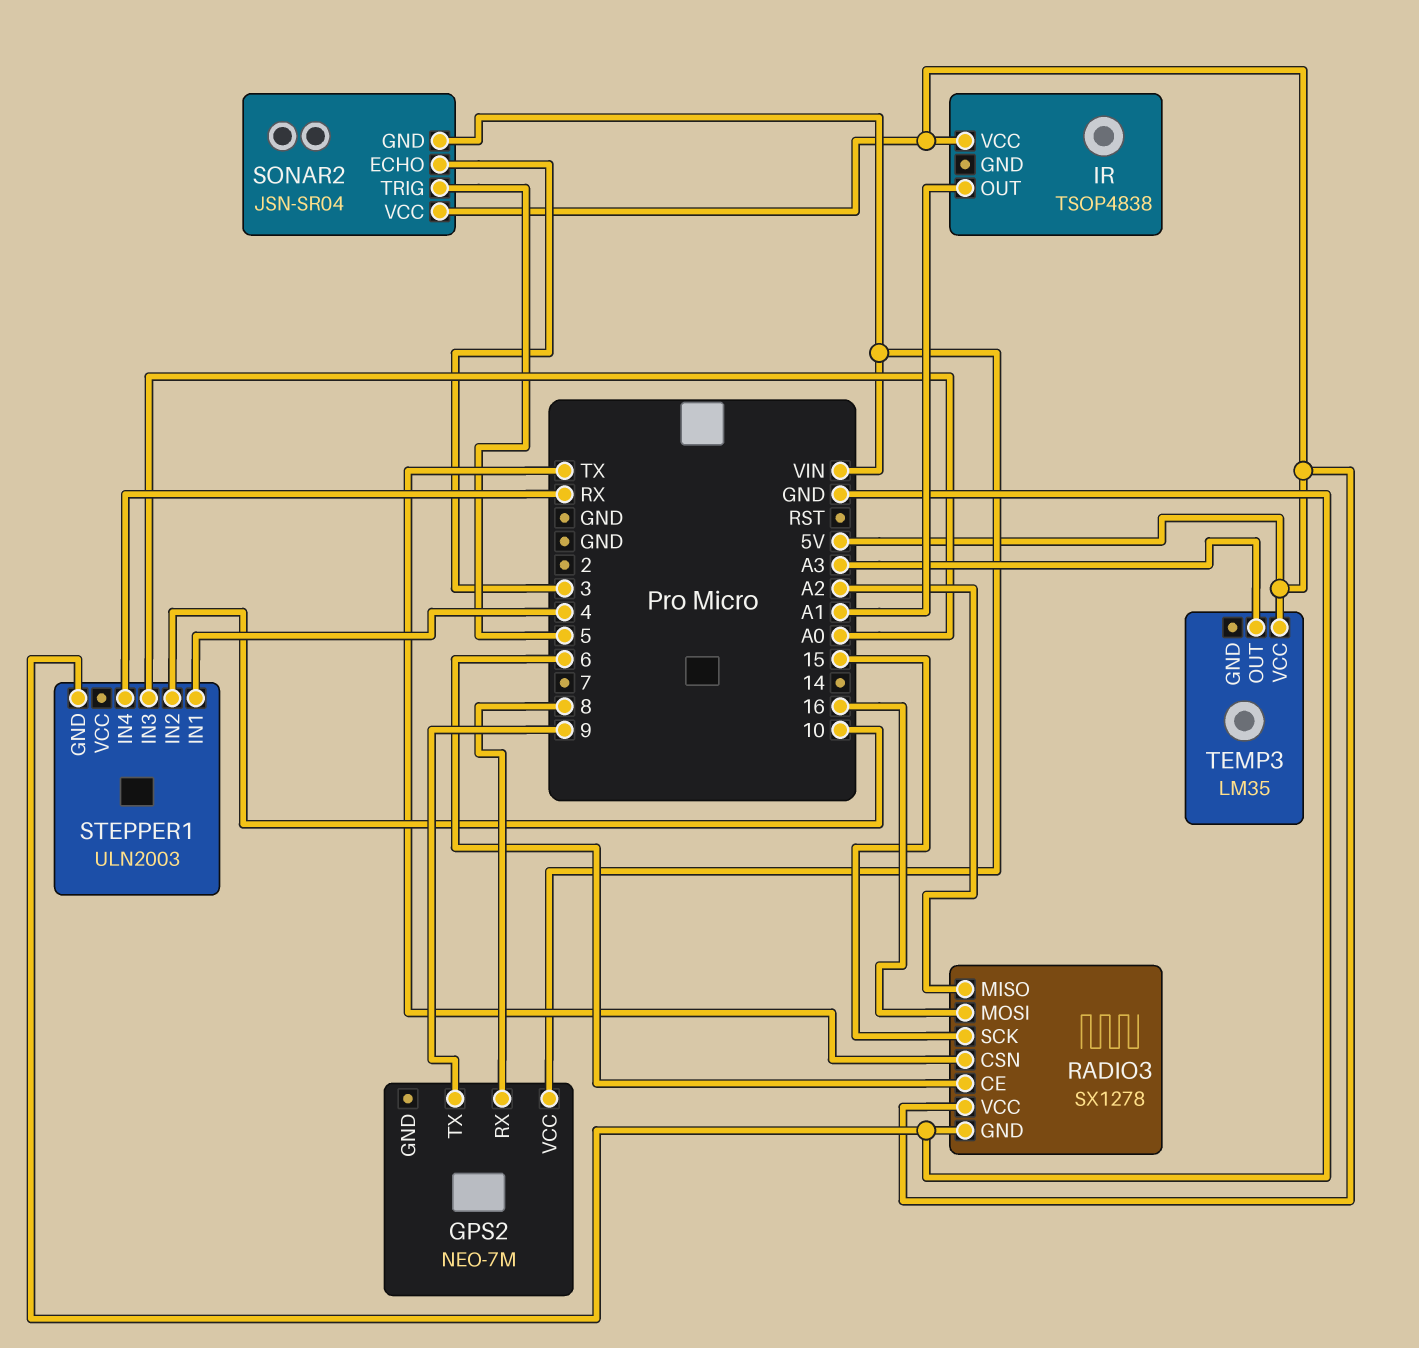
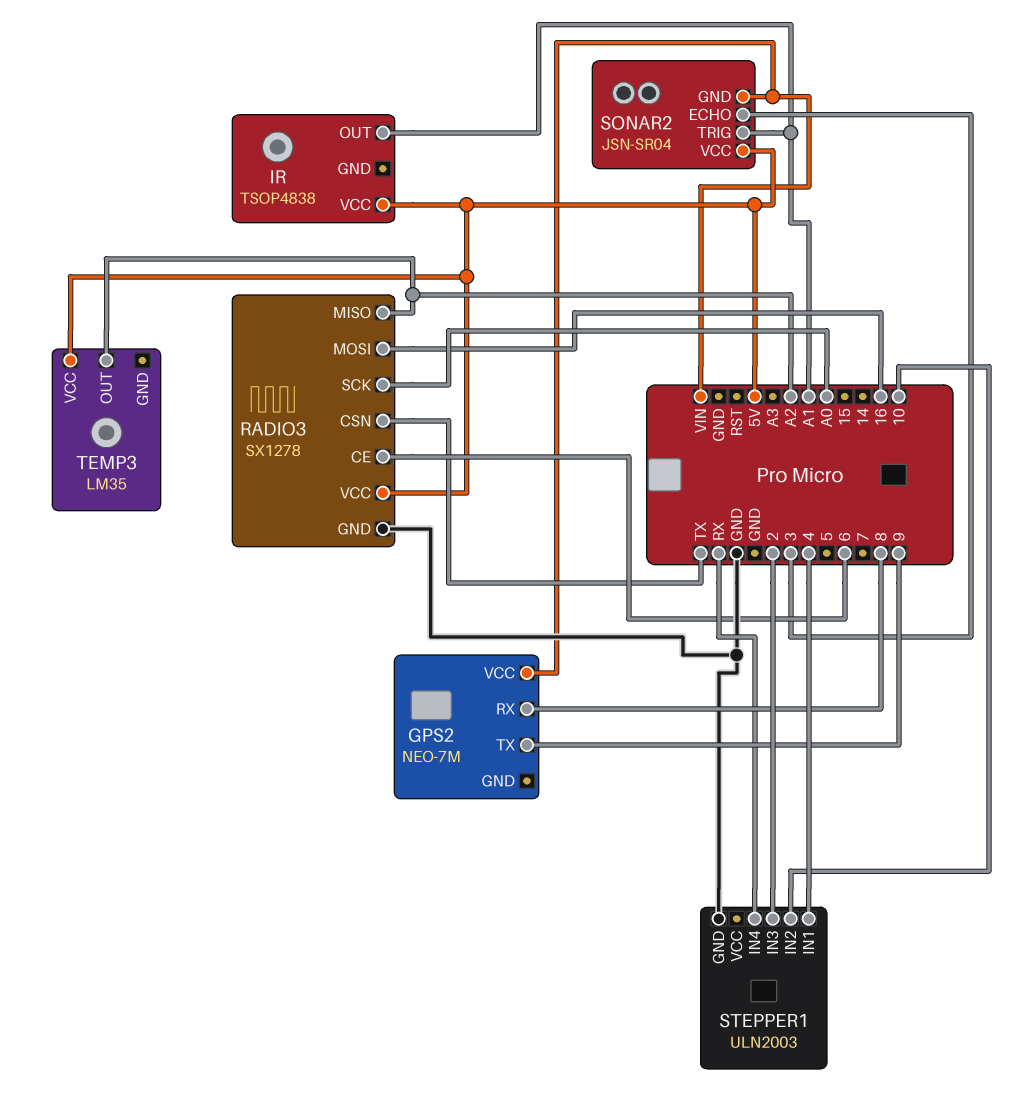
RADIO3 pin SCK: 15 -> A0
SONAR2 pin TRIG: 5 -> A1
STEPPER1 pin IN3: A0 -> 2
TEMP3 pin OUT: A3 -> A2

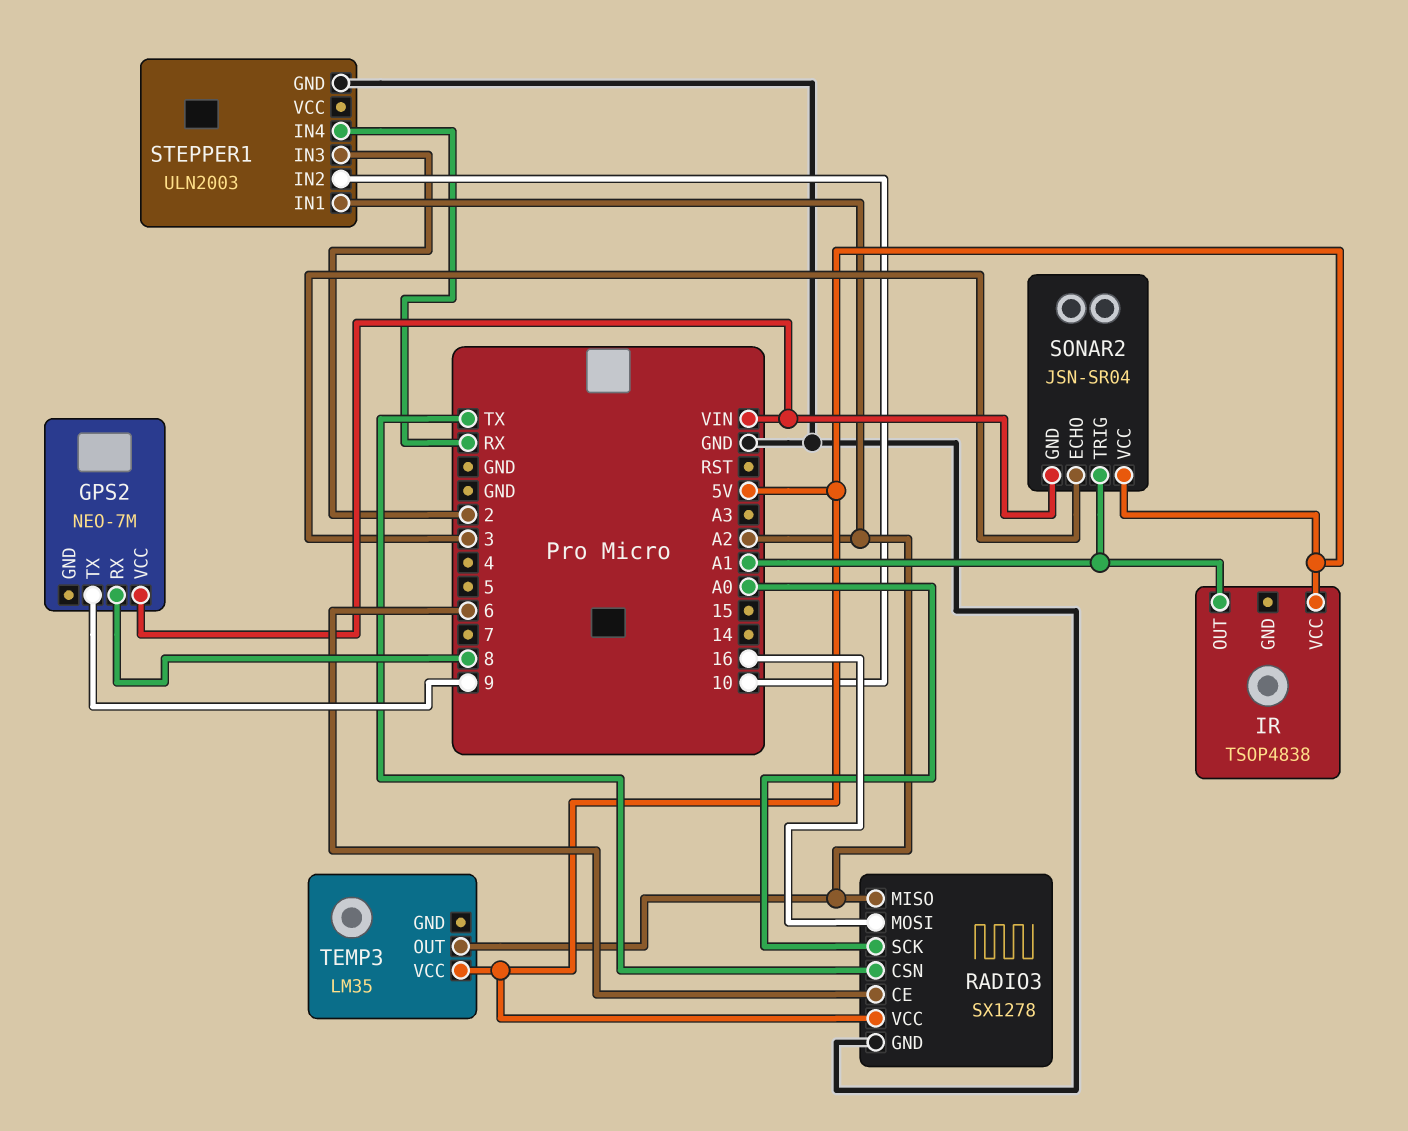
STEPPER1 pin IN1: 4 -> A2

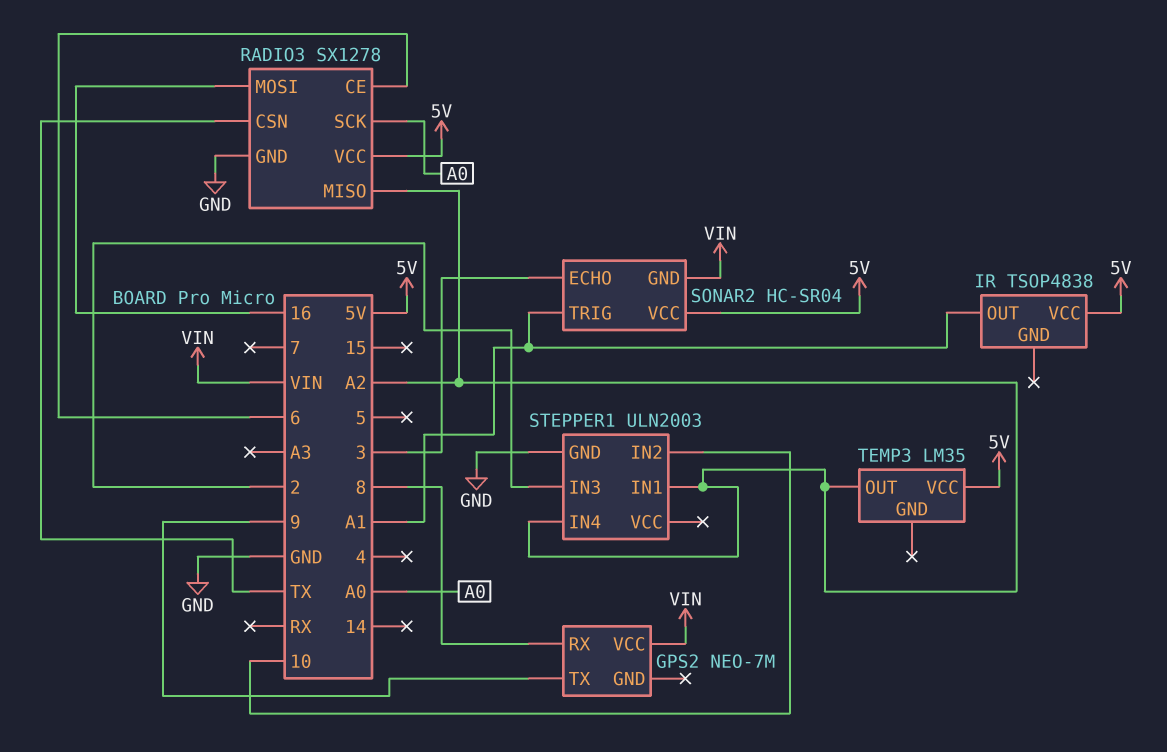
SONAR2: JSN-SR04 -> HC-SR04
STEPPER1 pin IN4: RX -> A2

